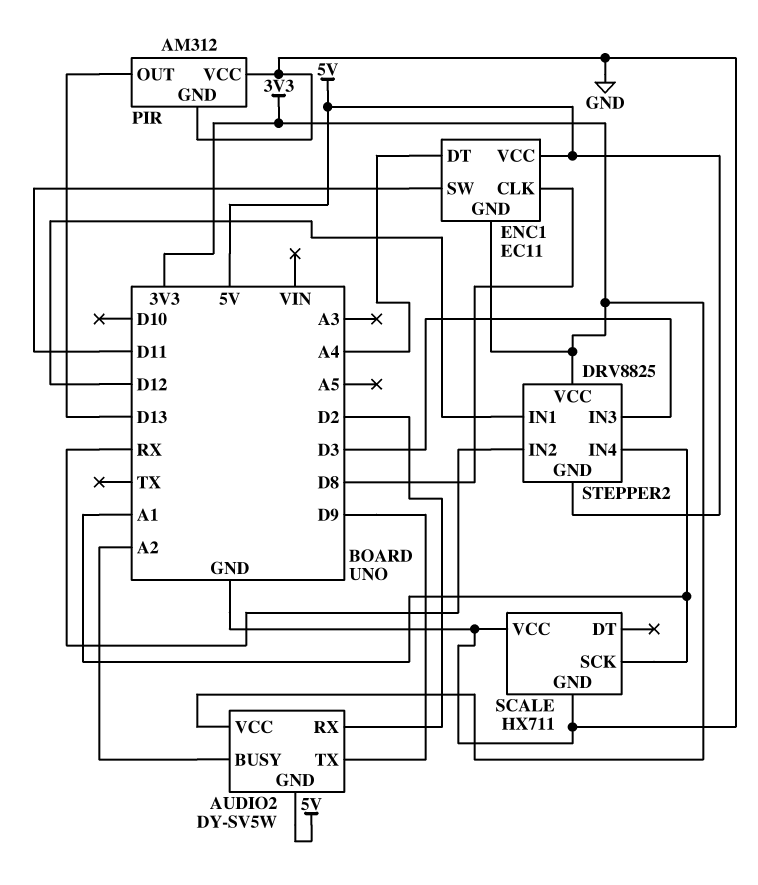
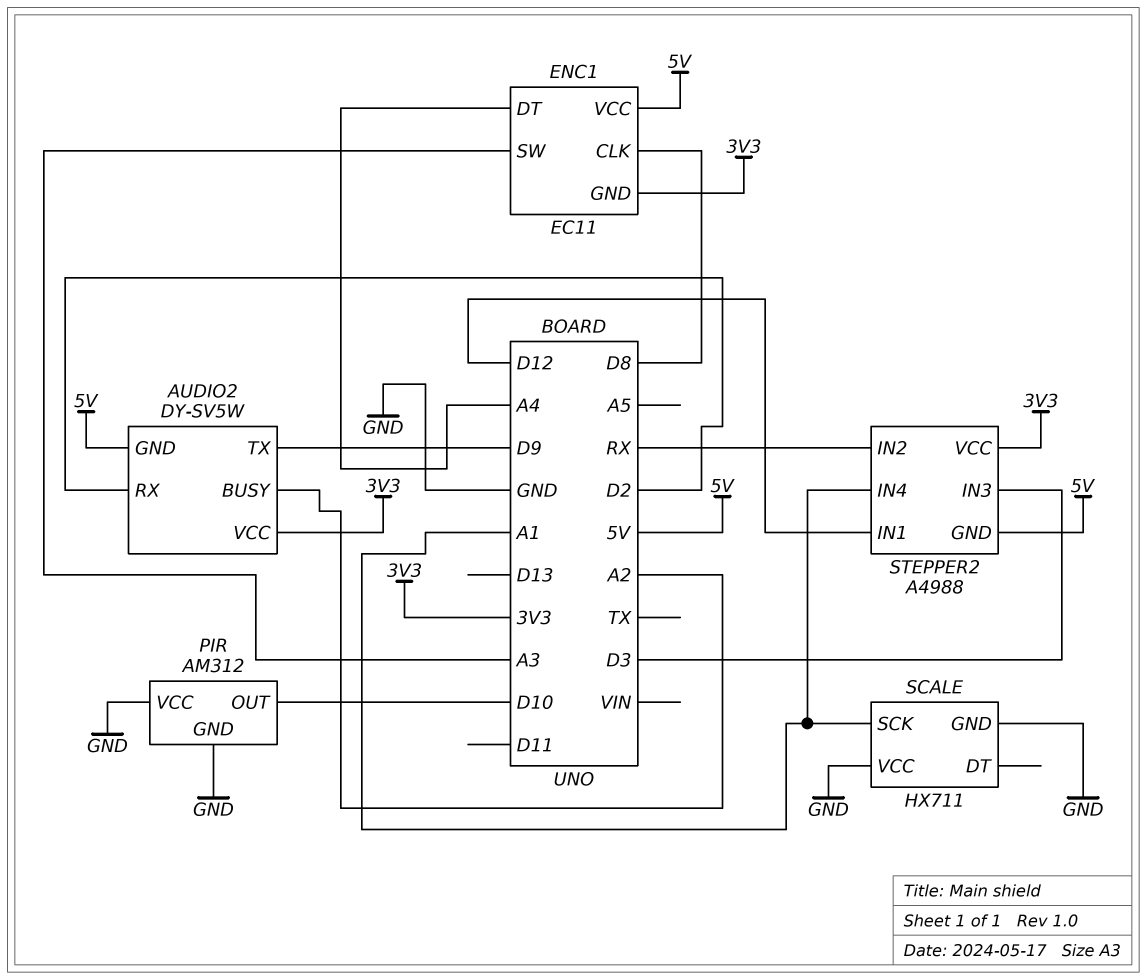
ENC1 pin SW: D11 -> A3
PIR pin OUT: D13 -> D10
STEPPER2: DRV8825 -> A4988

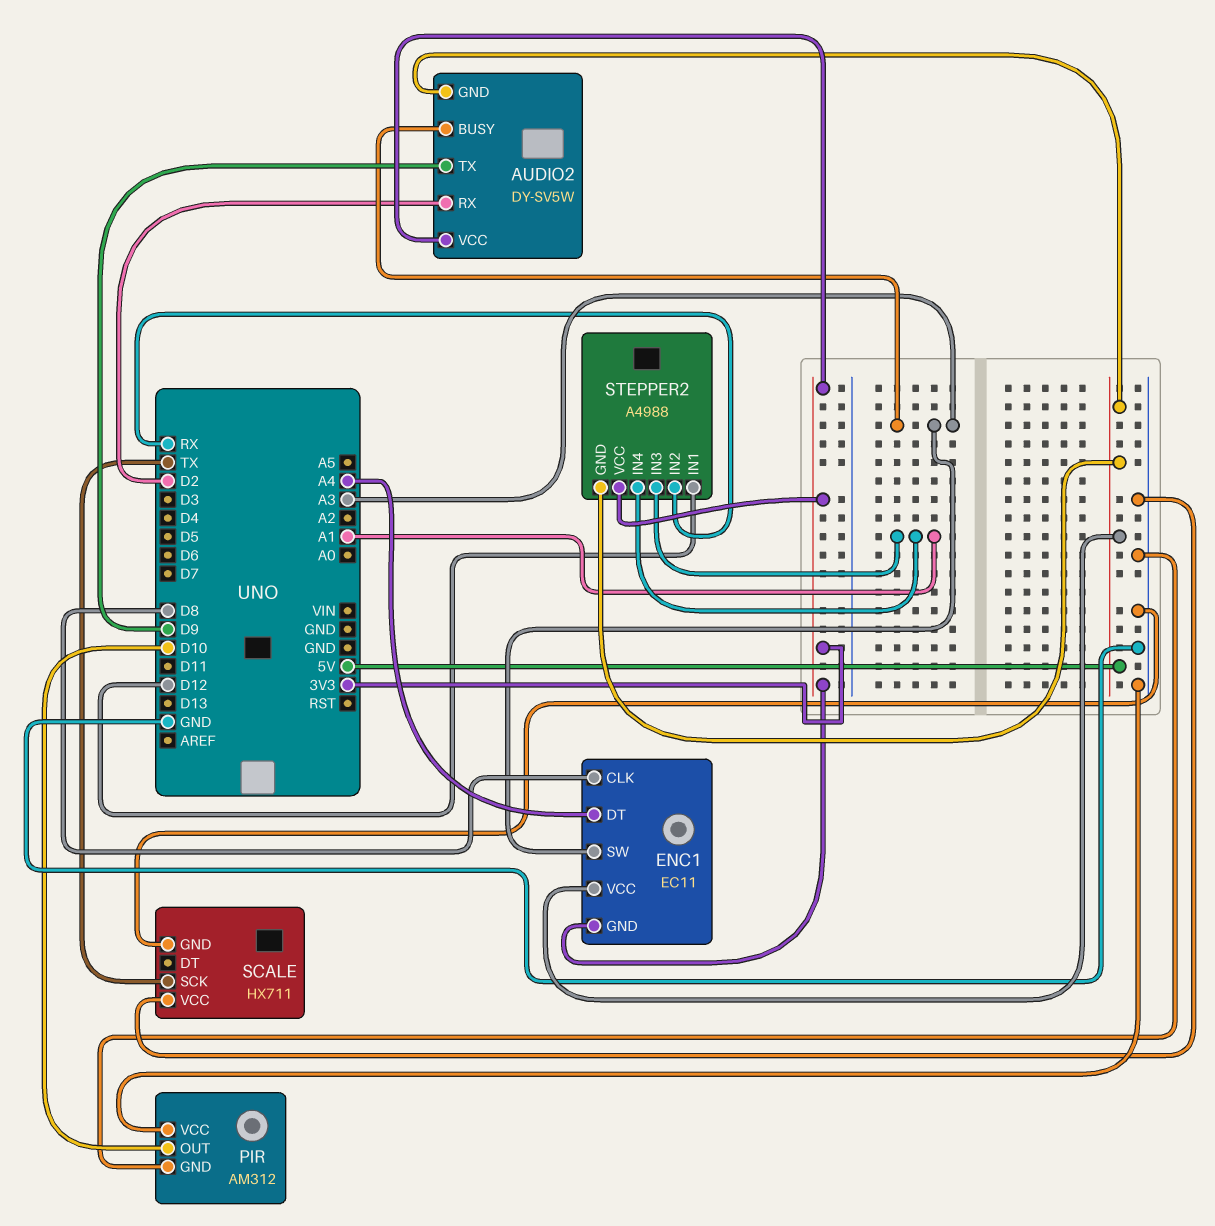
AUDIO2 pin BUSY: A2 -> A3
SCALE pin SCK: A1 -> TX
STEPPER2 pin IN3: D3 -> A1

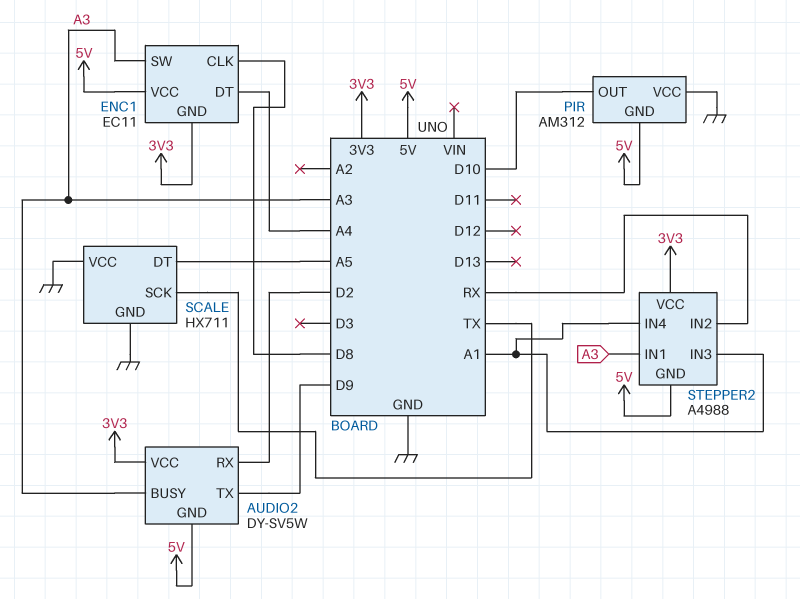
PIR pin GND: GND -> 5V
SCALE pin DT: none -> A5
STEPPER2 pin IN1: D12 -> A3

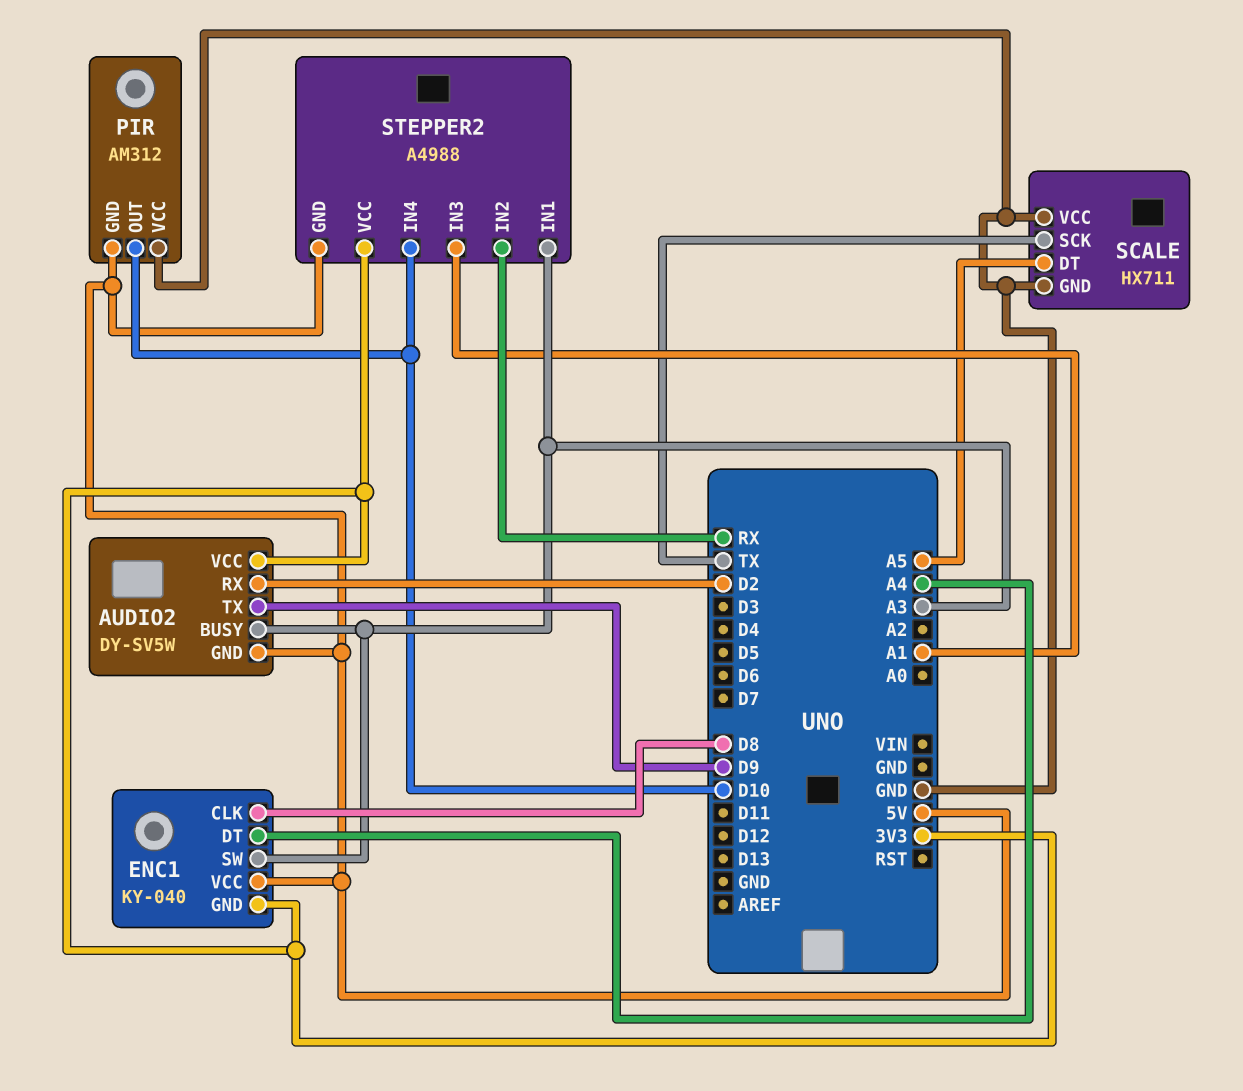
ENC1: EC11 -> KY-040
STEPPER2 pin IN4: A1 -> D10

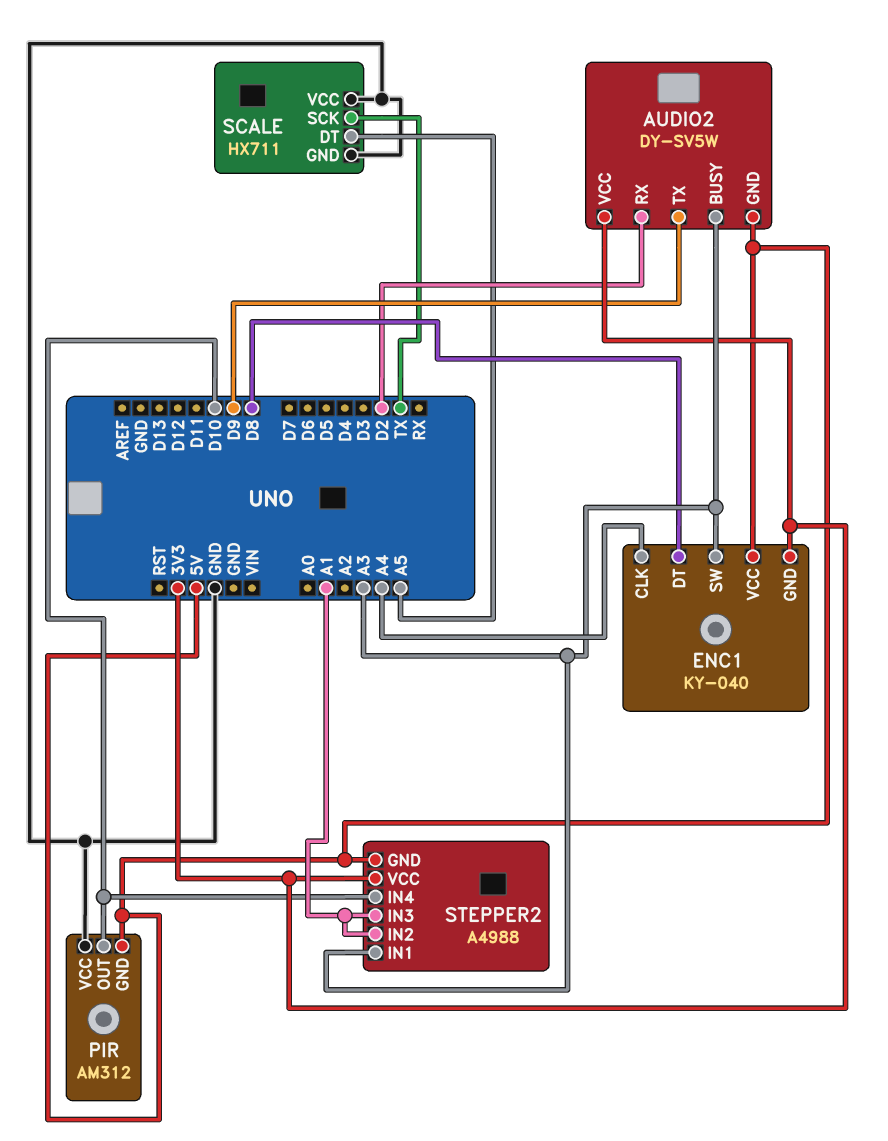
ENC1 pin CLK: D8 -> A4
ENC1 pin DT: A4 -> D8
STEPPER2 pin IN2: RX -> A1

